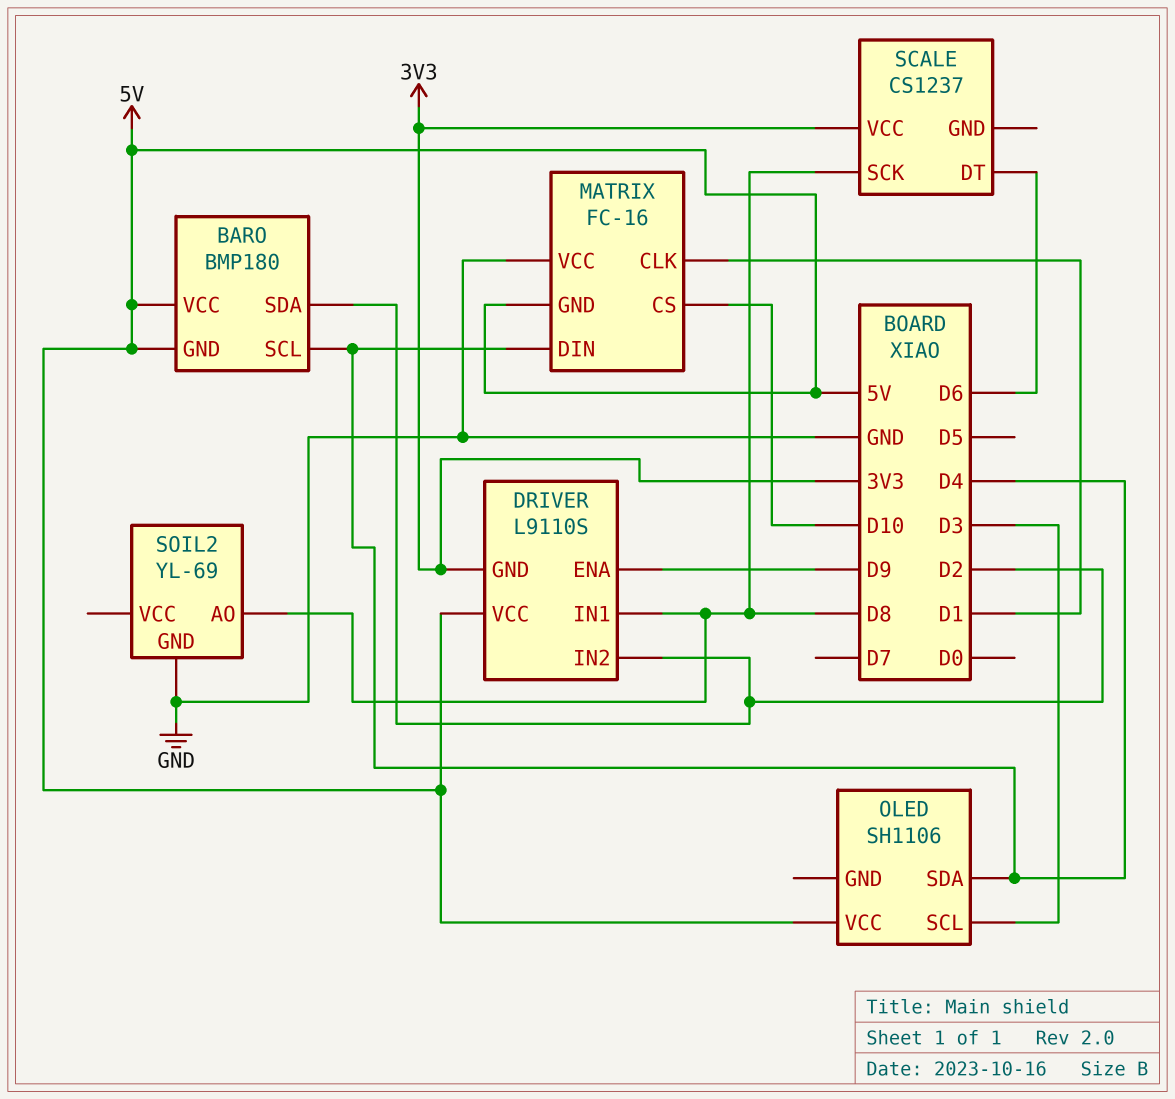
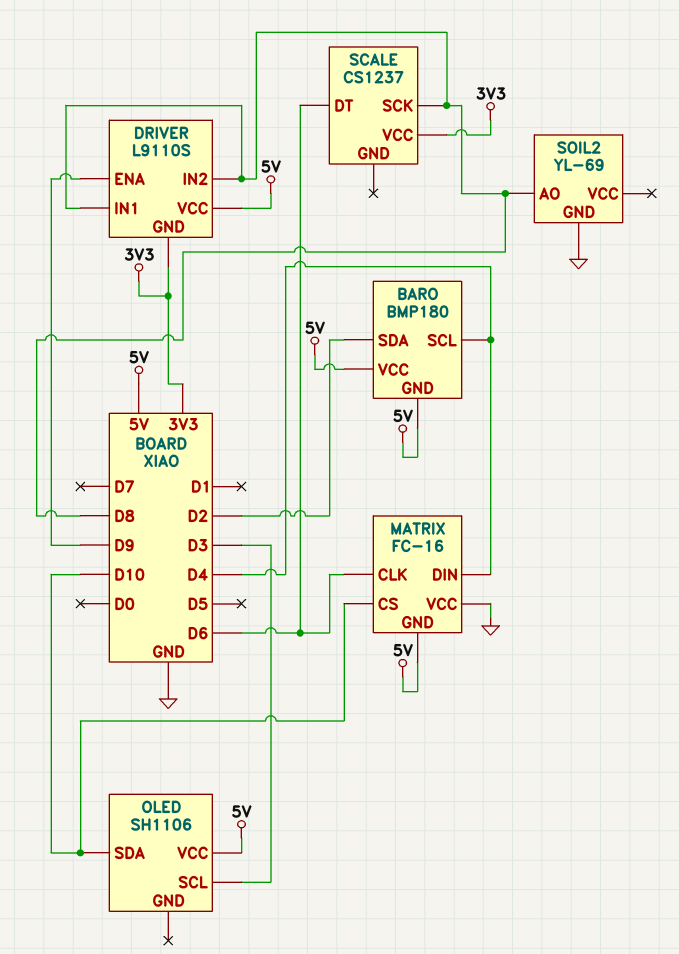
DRIVER pin IN2: D2 -> D8
MATRIX pin CLK: D1 -> D6
OLED pin SDA: D4 -> D10

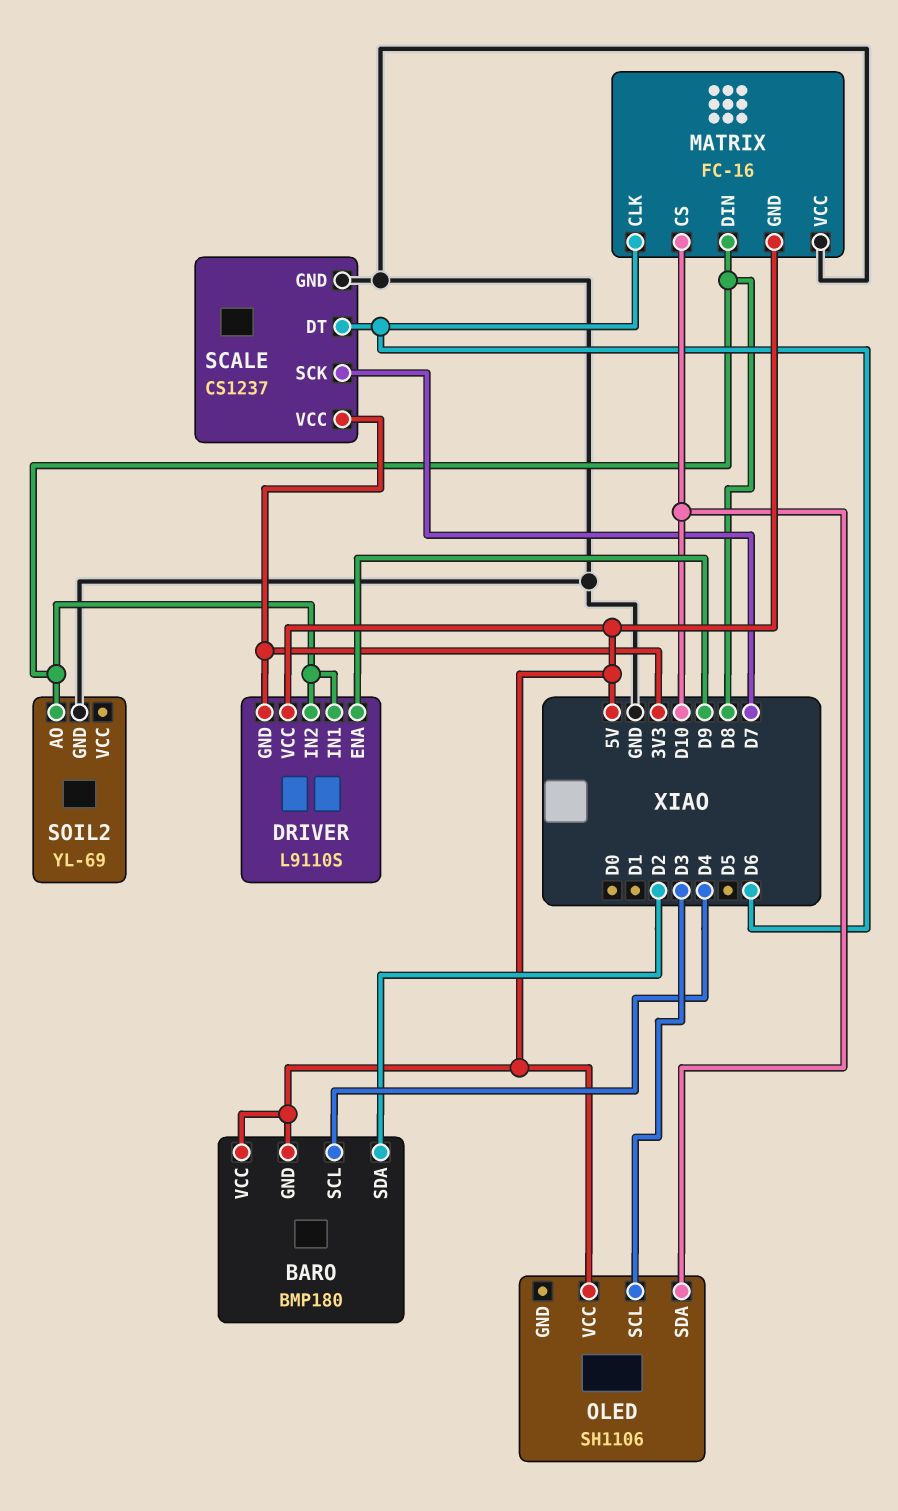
MATRIX pin DIN: D4 -> D8
SCALE pin GND: none -> GND
SCALE pin SCK: D8 -> D7

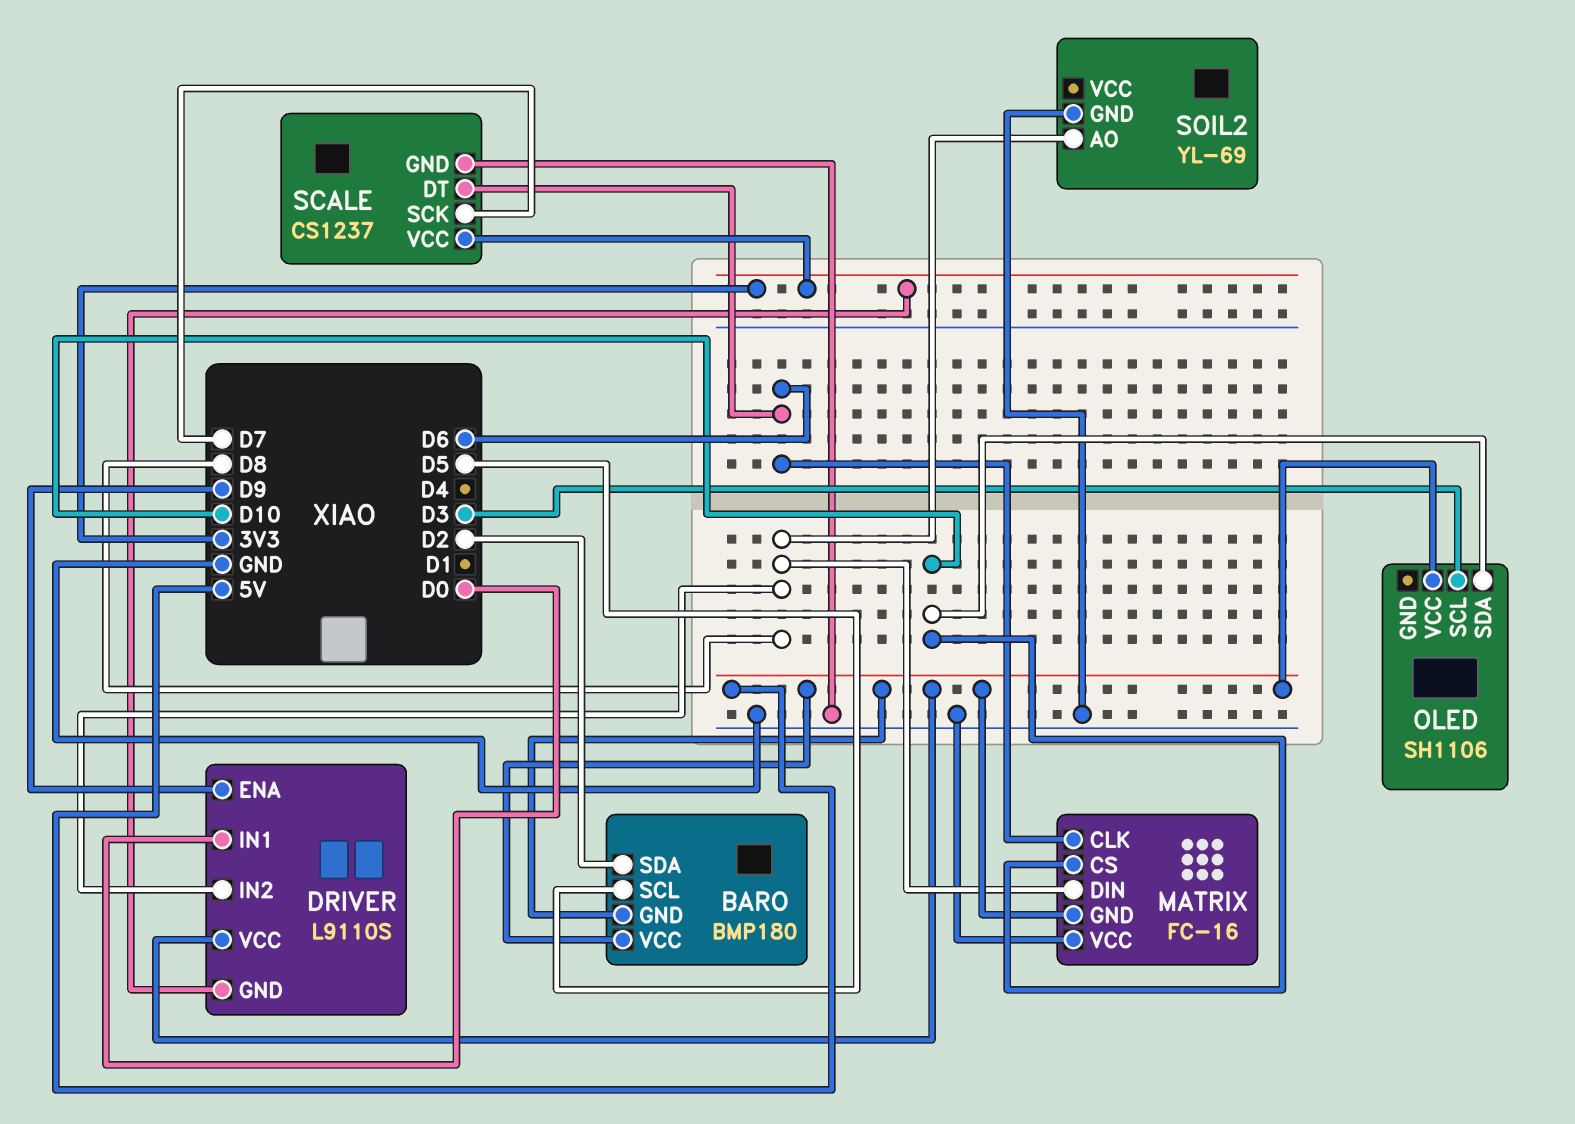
BARO pin SCL: D4 -> D5
DRIVER pin IN1: D8 -> D0

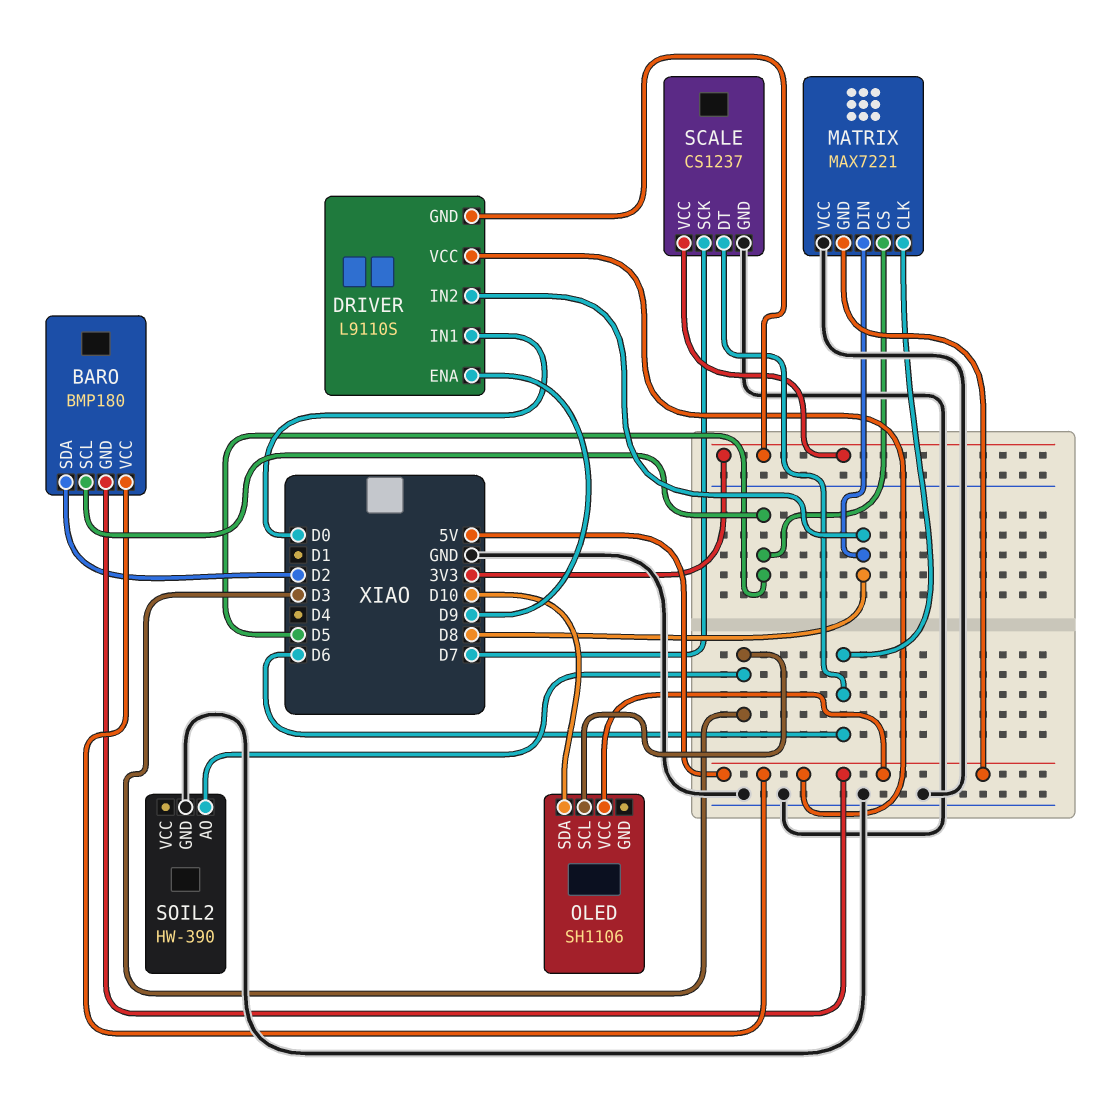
MATRIX: FC-16 -> MAX7221
MATRIX pin CS: D10 -> D5
SOIL2: YL-69 -> HW-390
SOIL2 pin AO: D8 -> D3

